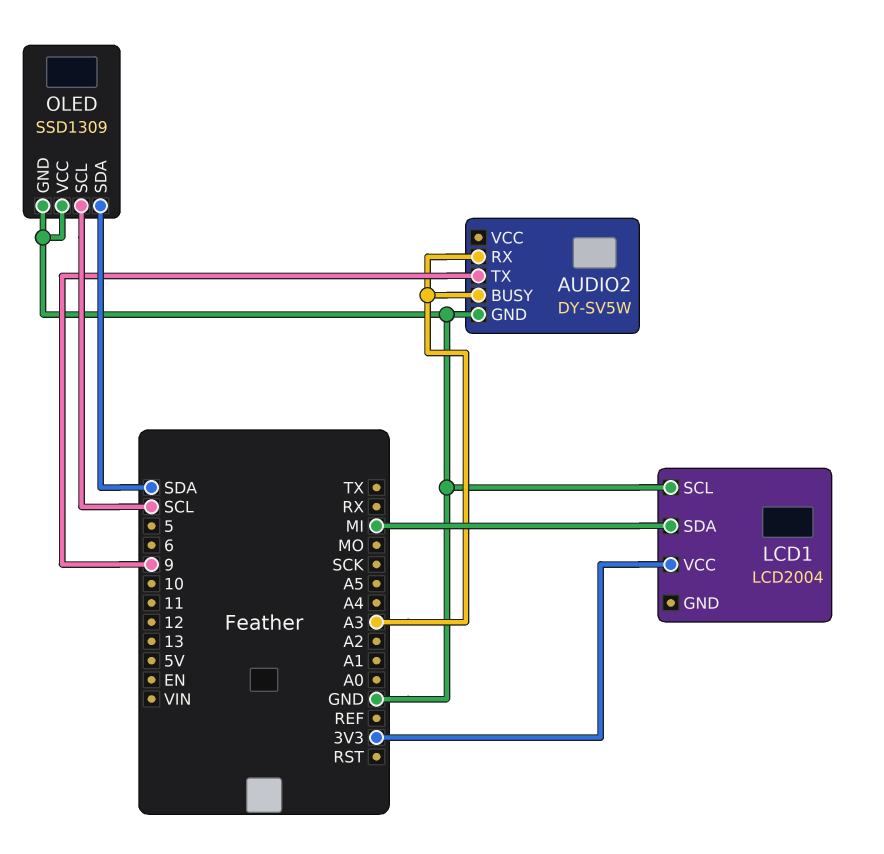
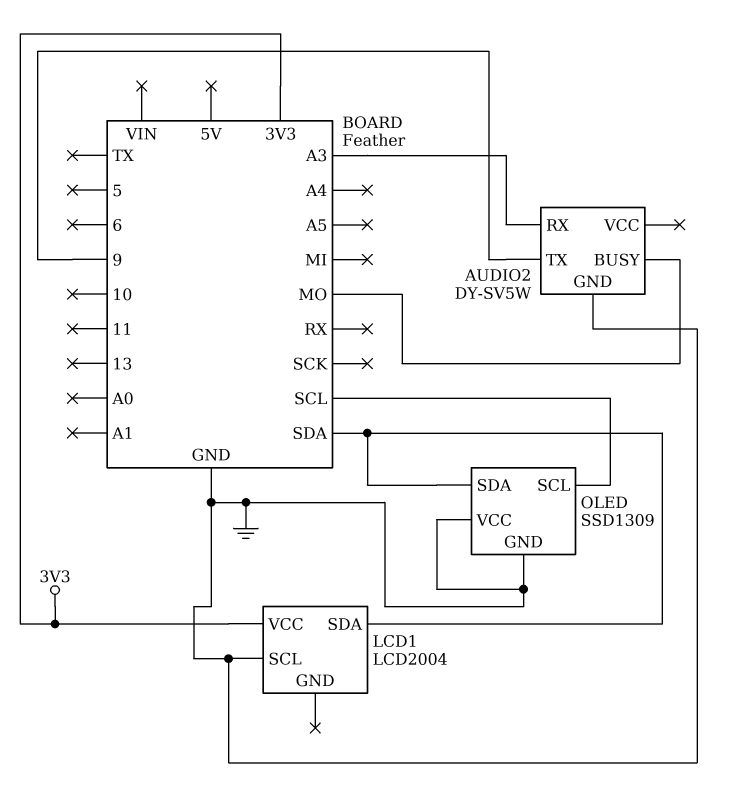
AUDIO2 pin BUSY: A3 -> MO
LCD1 pin SDA: MI -> SDA

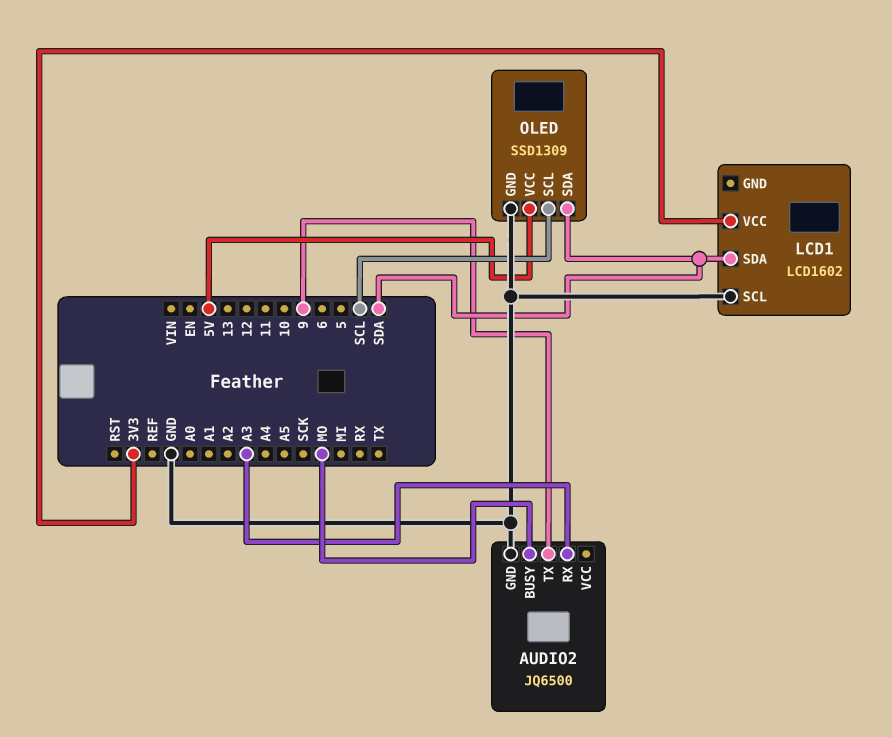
AUDIO2: DY-SV5W -> JQ6500
LCD1: LCD2004 -> LCD1602
OLED pin VCC: GND -> 5V

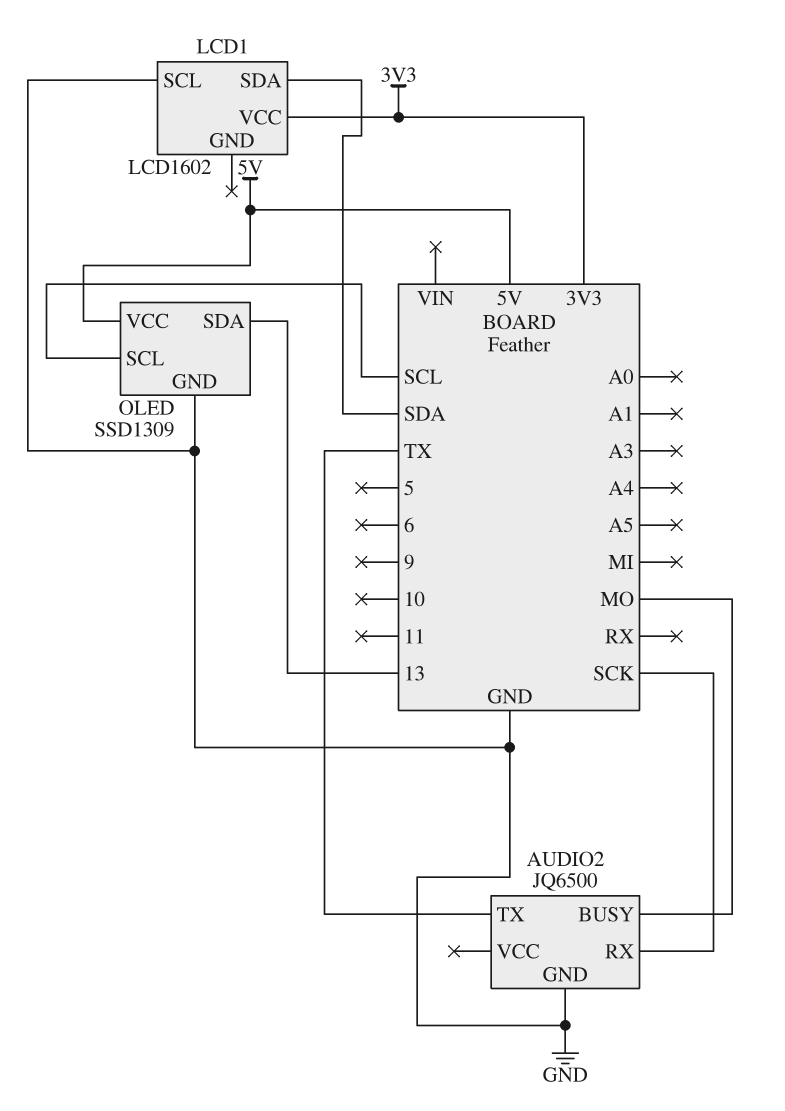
AUDIO2 pin RX: A3 -> SCK
AUDIO2 pin TX: 9 -> TX
OLED pin SDA: SDA -> 13

